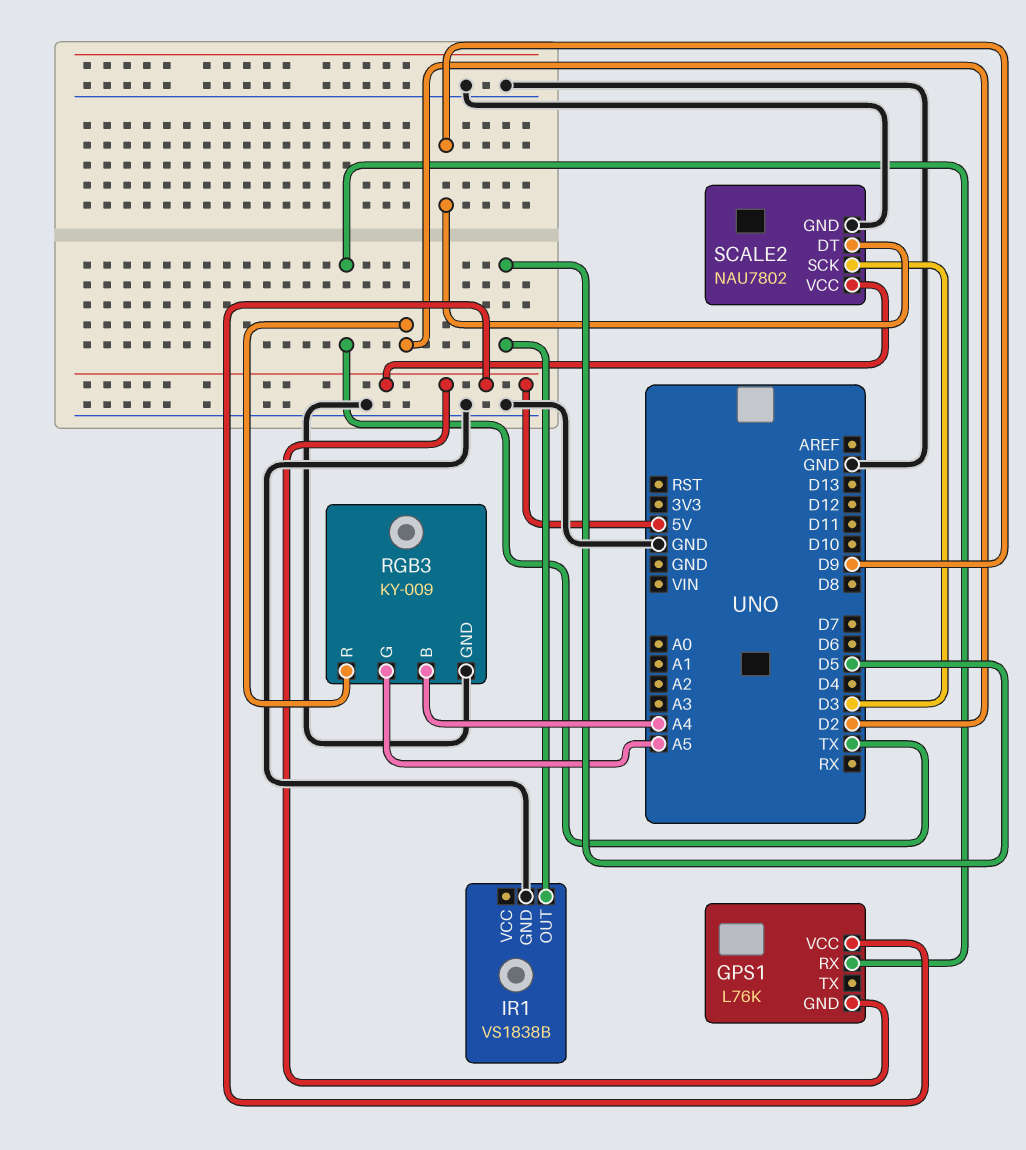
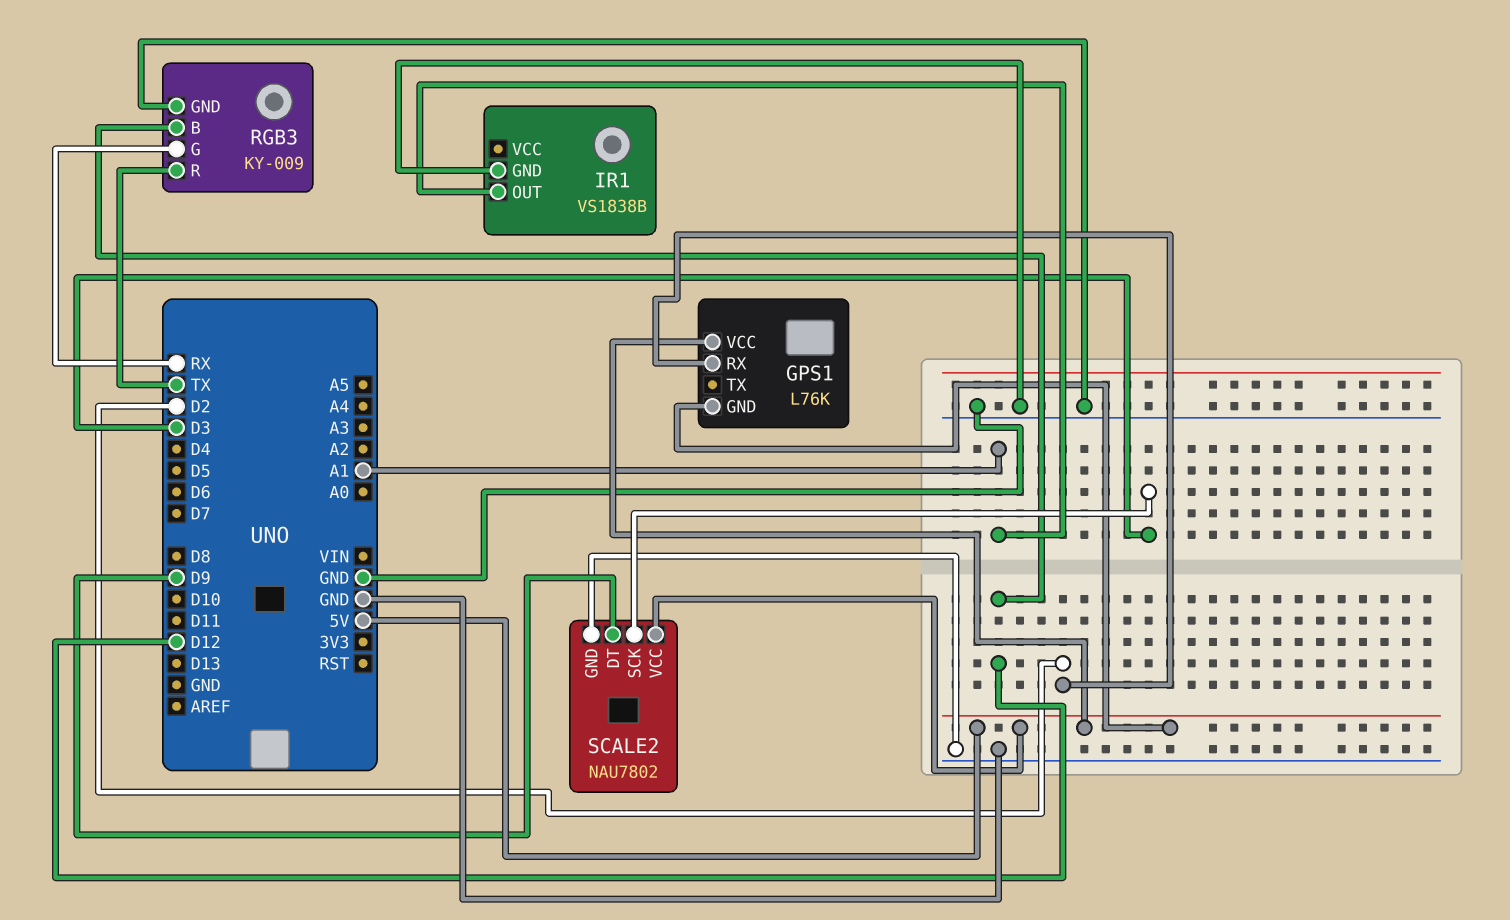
GPS1 pin RX: TX -> D2
IR1 pin OUT: D5 -> A1
RGB3 pin B: A4 -> D12
RGB3 pin G: A5 -> RX
RGB3 pin R: D2 -> TX

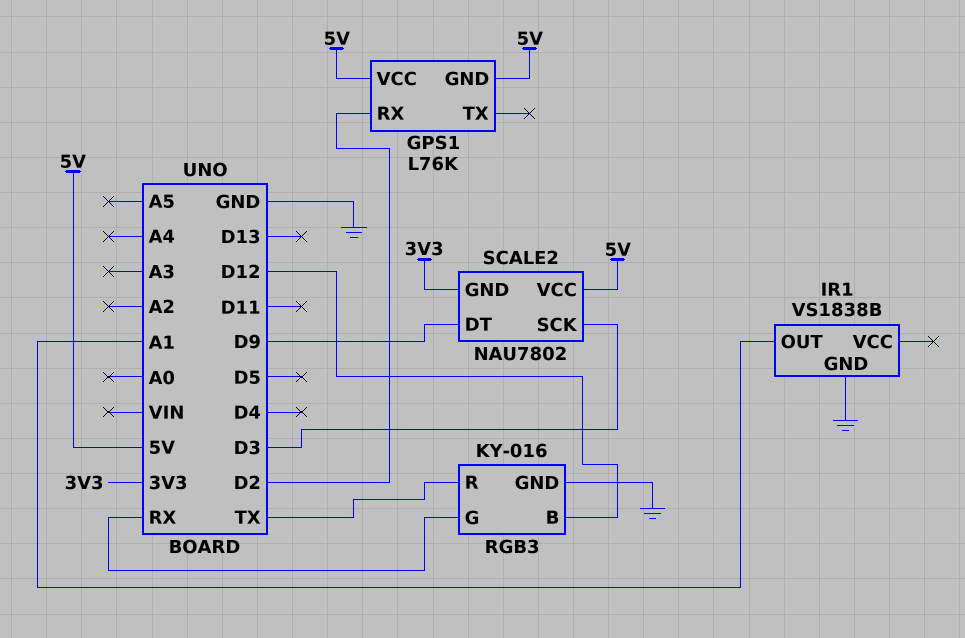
RGB3: KY-009 -> KY-016
SCALE2 pin GND: GND -> 3V3

